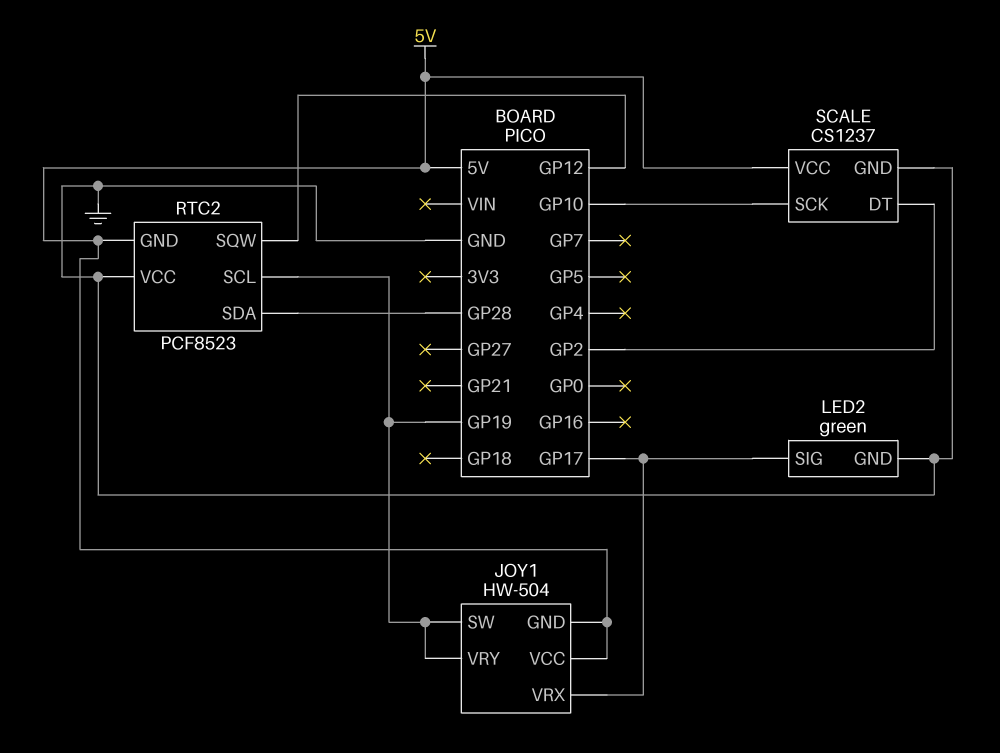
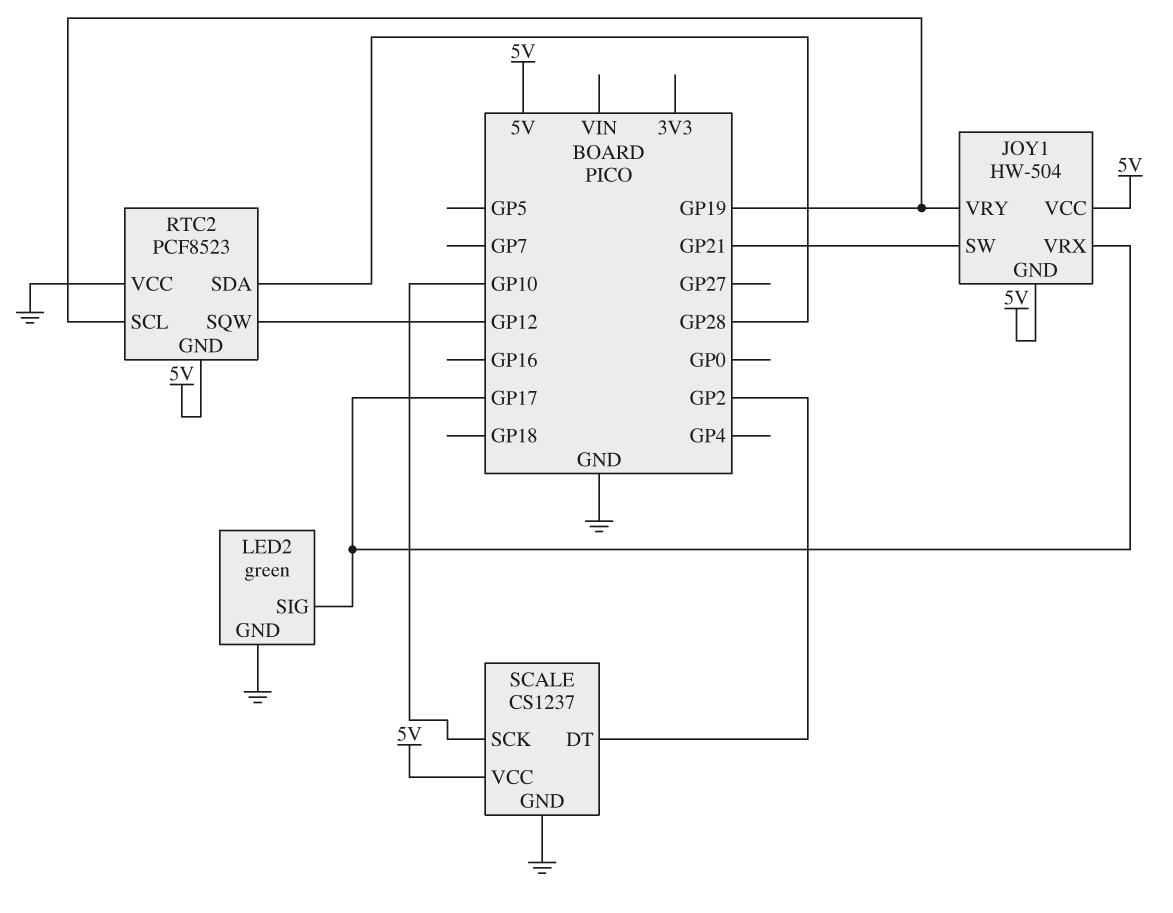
JOY1 pin SW: GP19 -> GP21

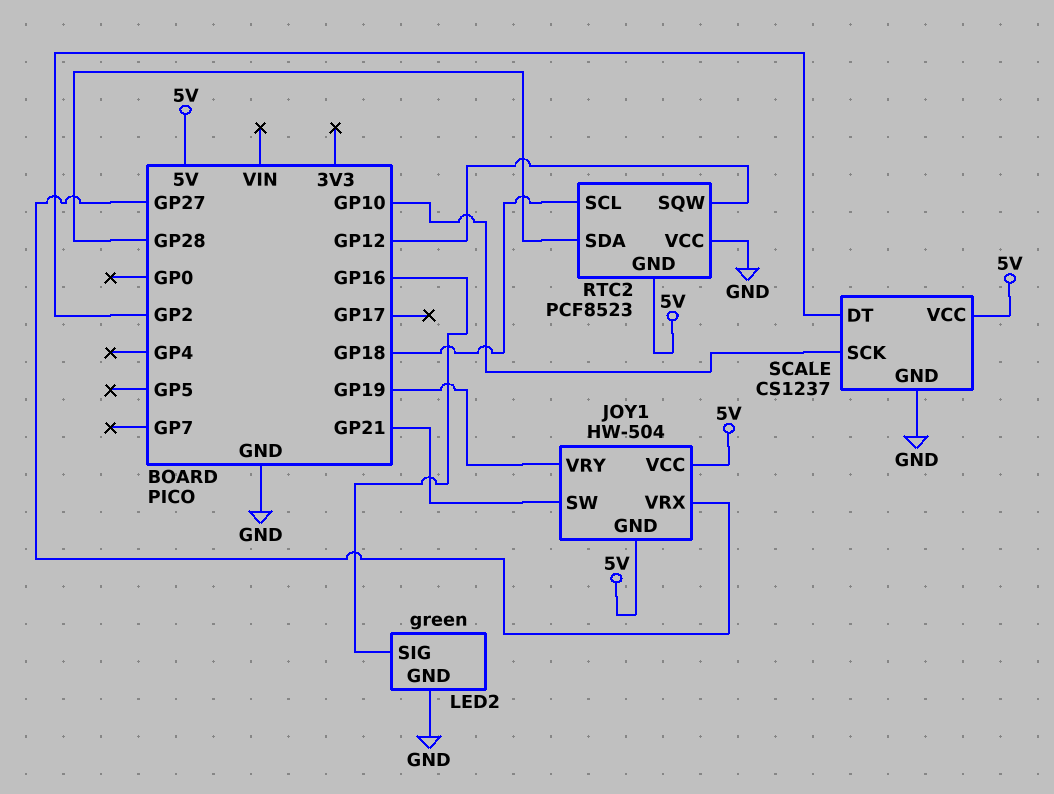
JOY1 pin VRX: GP17 -> GP27
LED2 pin SIG: GP17 -> GP16
RTC2 pin SCL: GP19 -> GP18

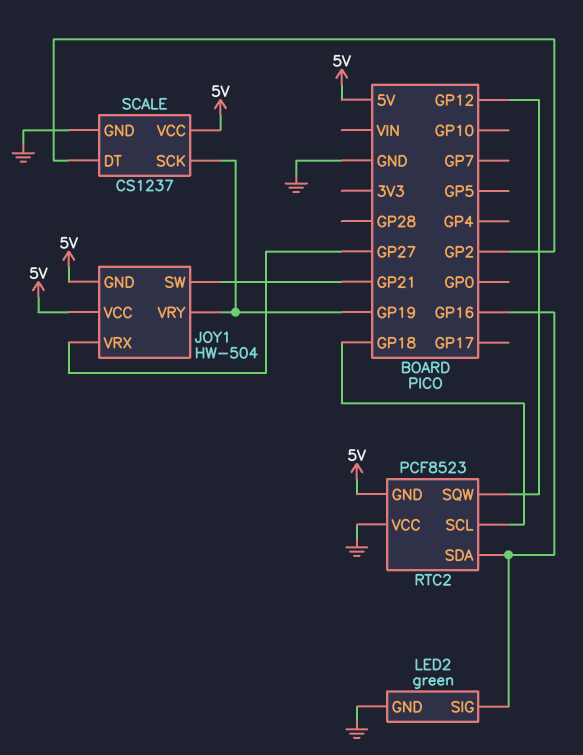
RTC2 pin SDA: GP28 -> GP16
SCALE pin SCK: GP10 -> GP19

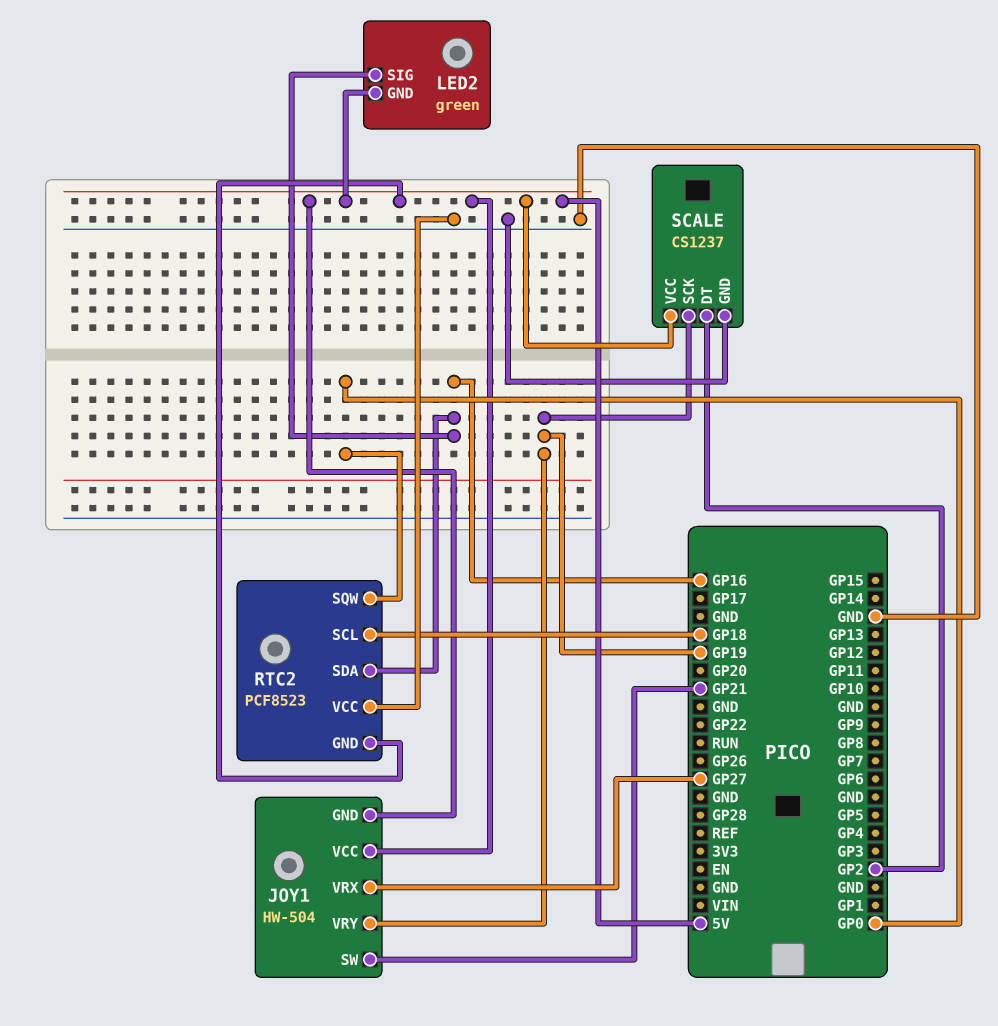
LED2 pin GND: GND -> 5V
RTC2 pin SQW: GP12 -> GP0

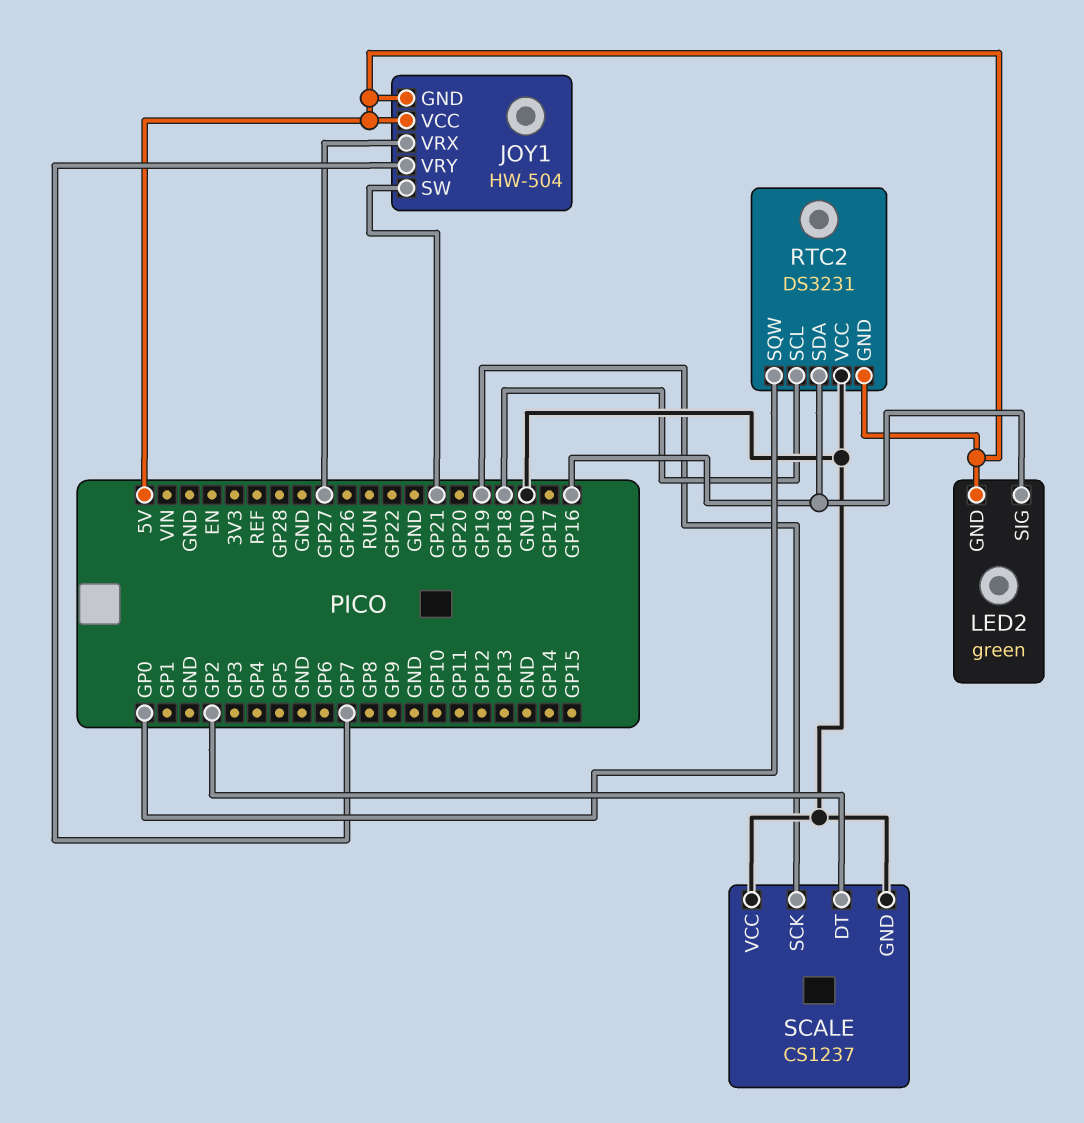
JOY1 pin VRY: GP19 -> GP7
RTC2: PCF8523 -> DS3231
SCALE pin VCC: 5V -> GND

